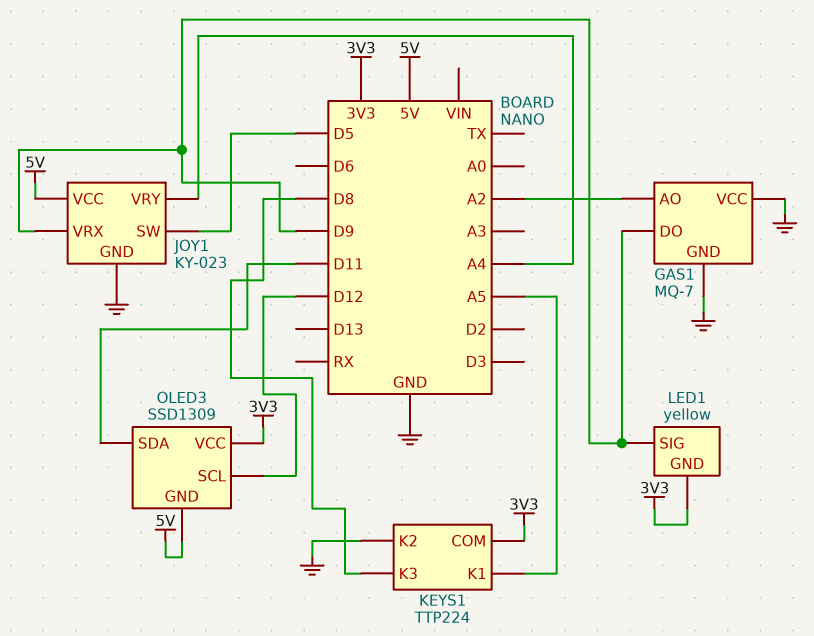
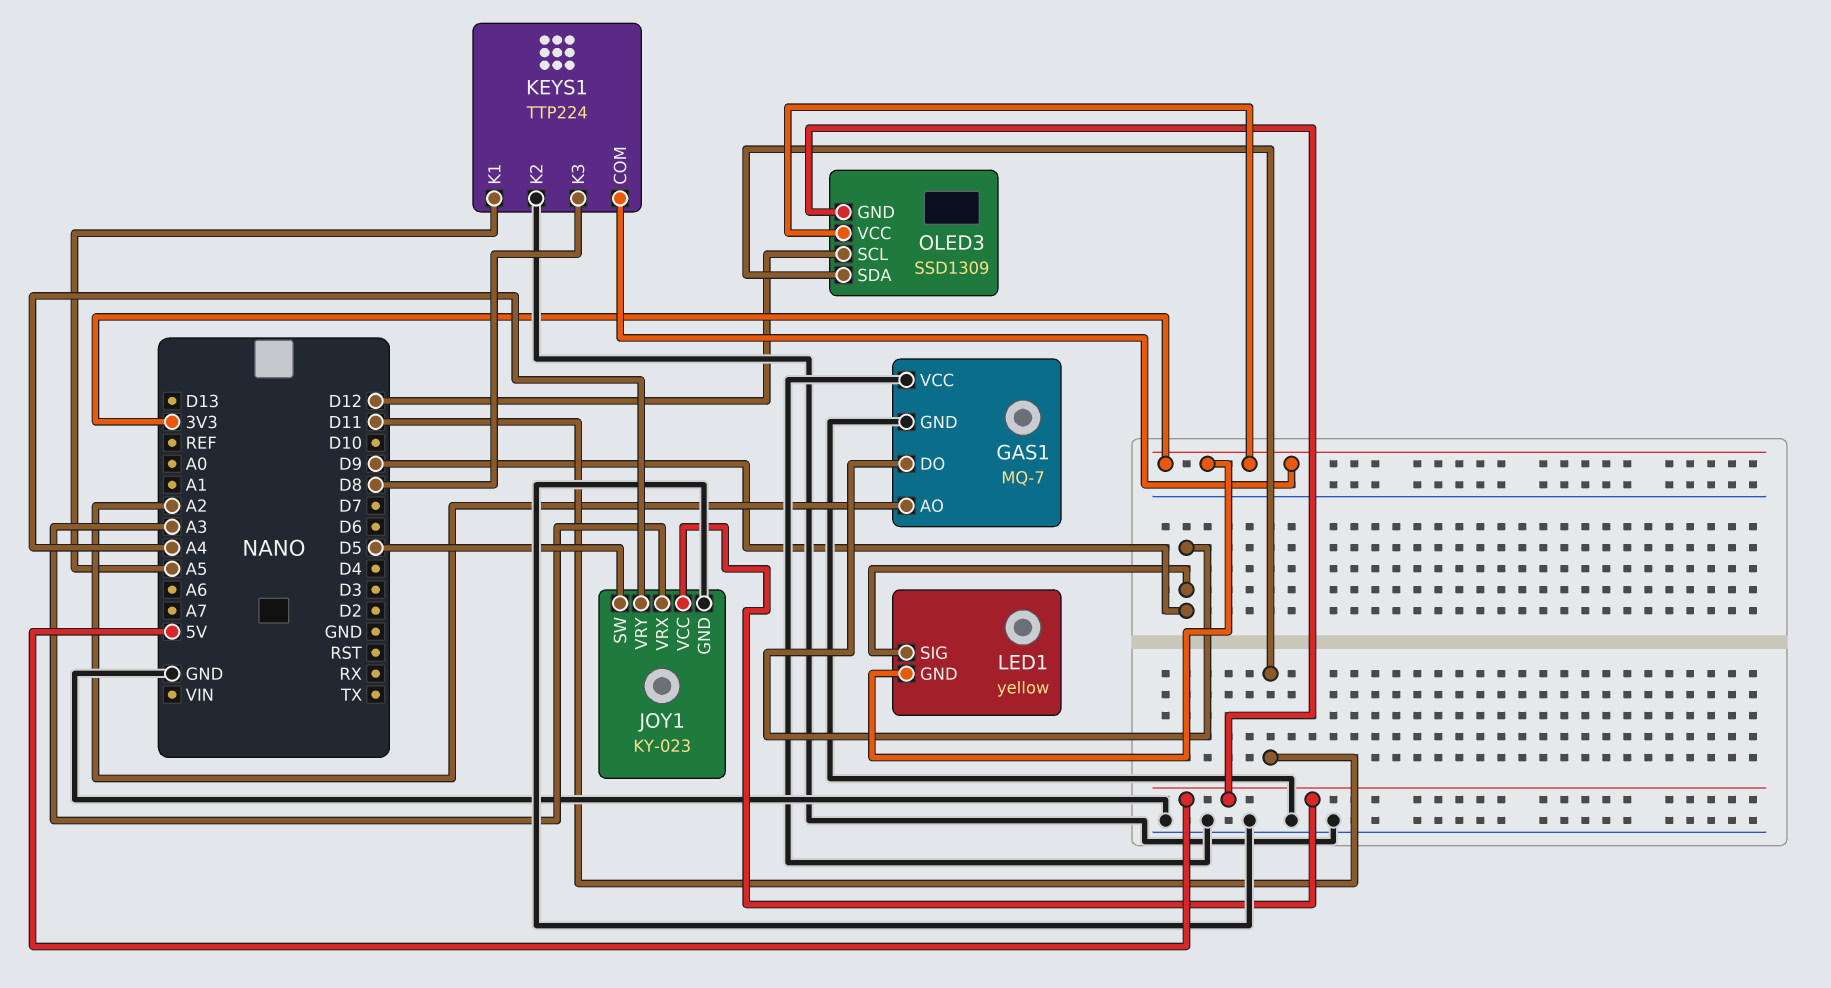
JOY1 pin VRX: D9 -> A3

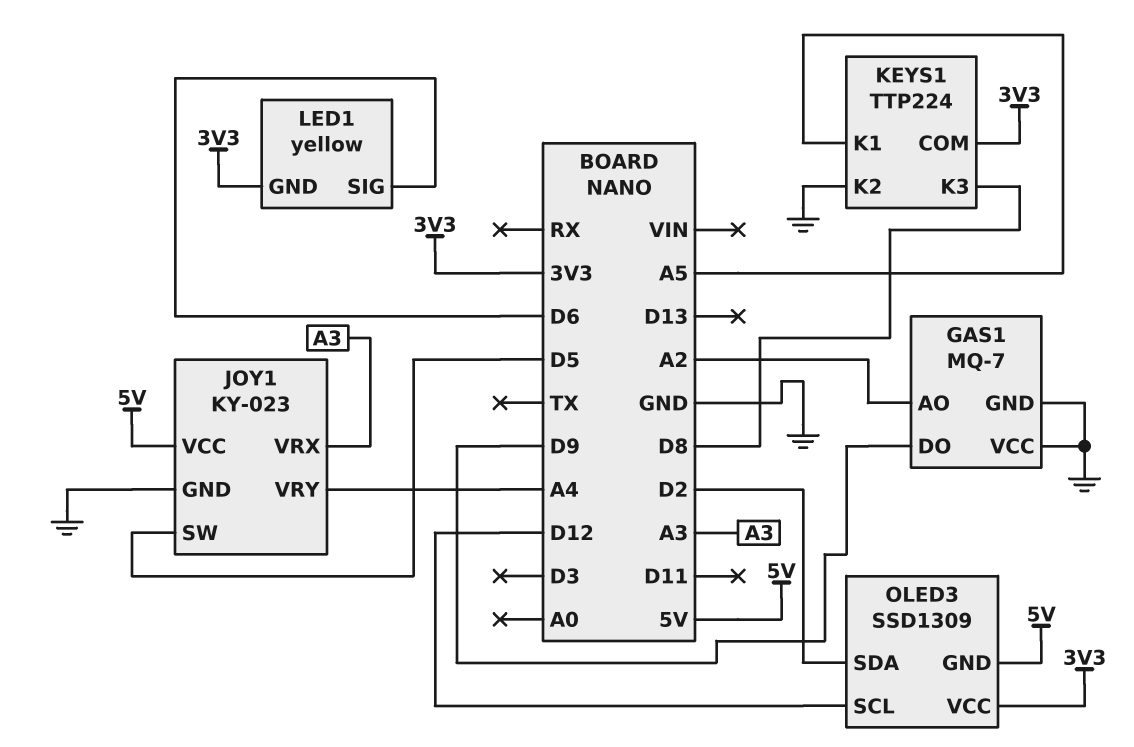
LED1 pin SIG: D9 -> D6
OLED3 pin SDA: D11 -> D2

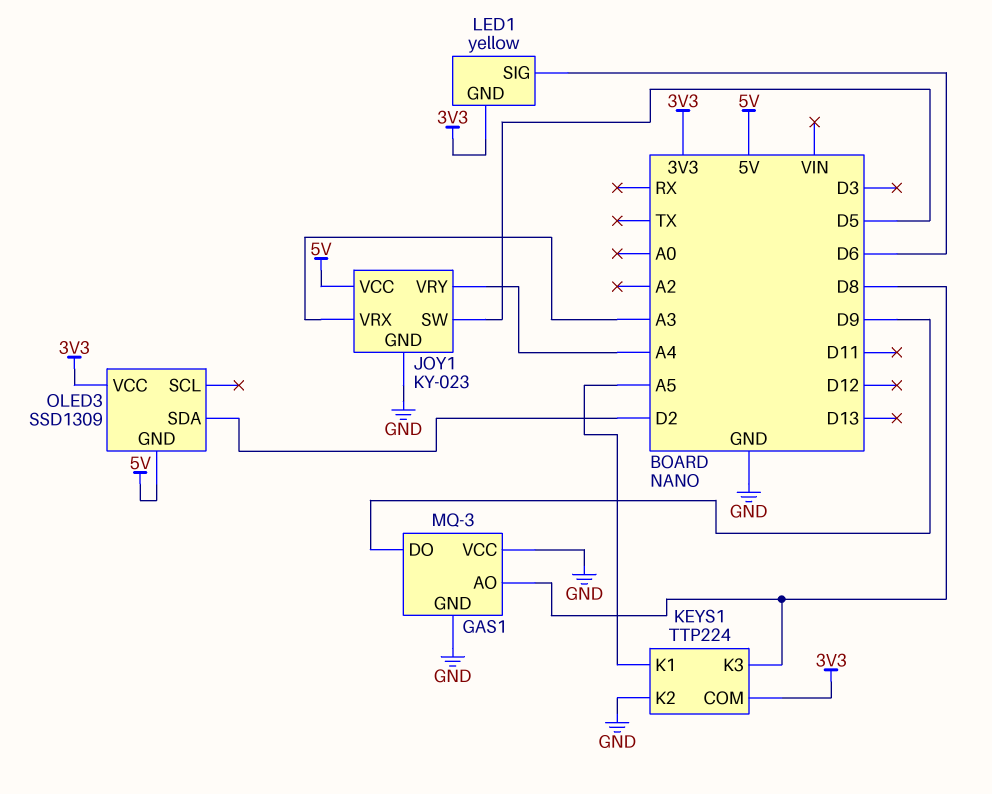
GAS1: MQ-7 -> MQ-3
GAS1 pin AO: A2 -> D8
OLED3 pin SCL: D12 -> none

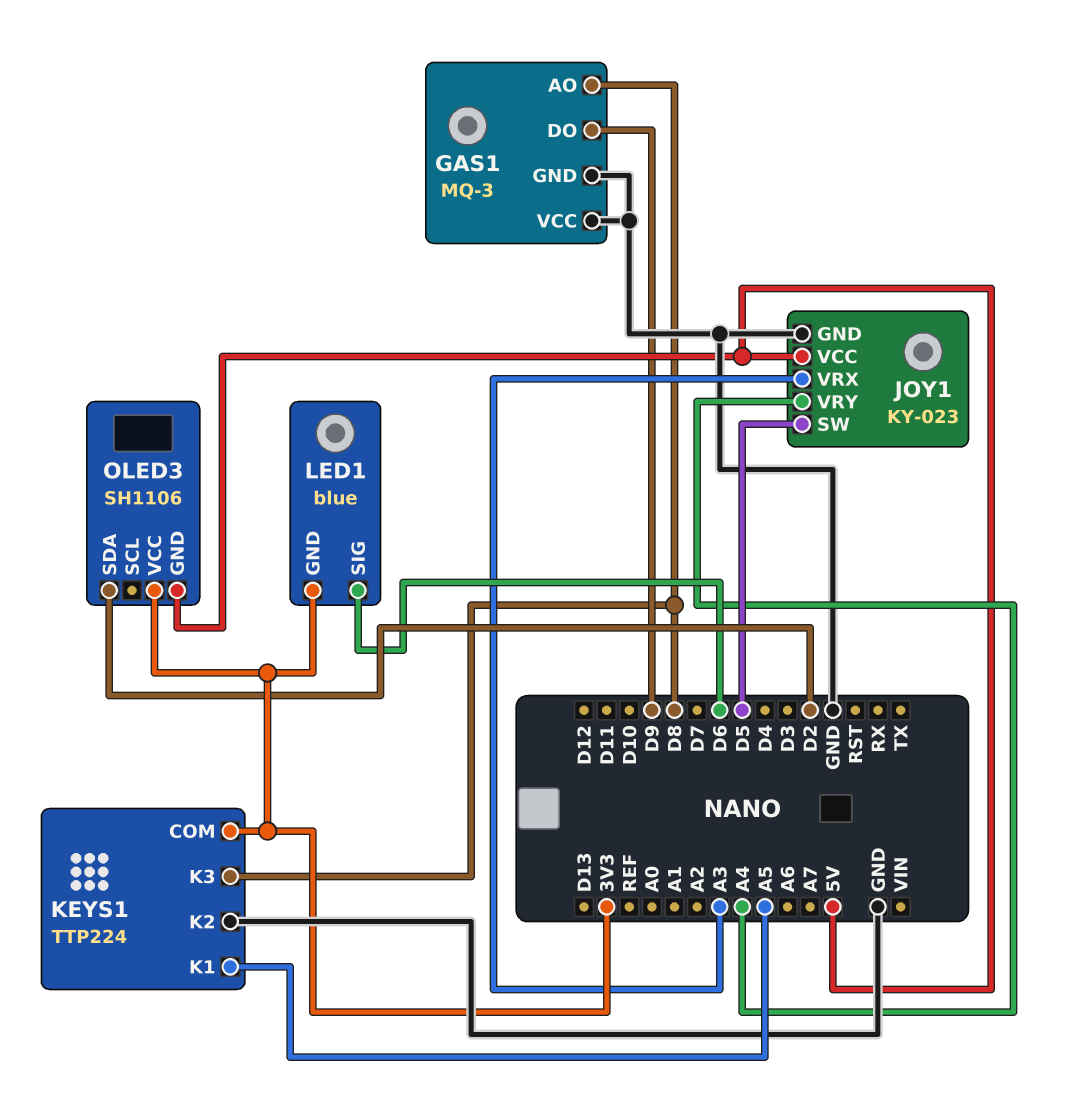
LED1: yellow -> blue
OLED3: SSD1309 -> SH1106

